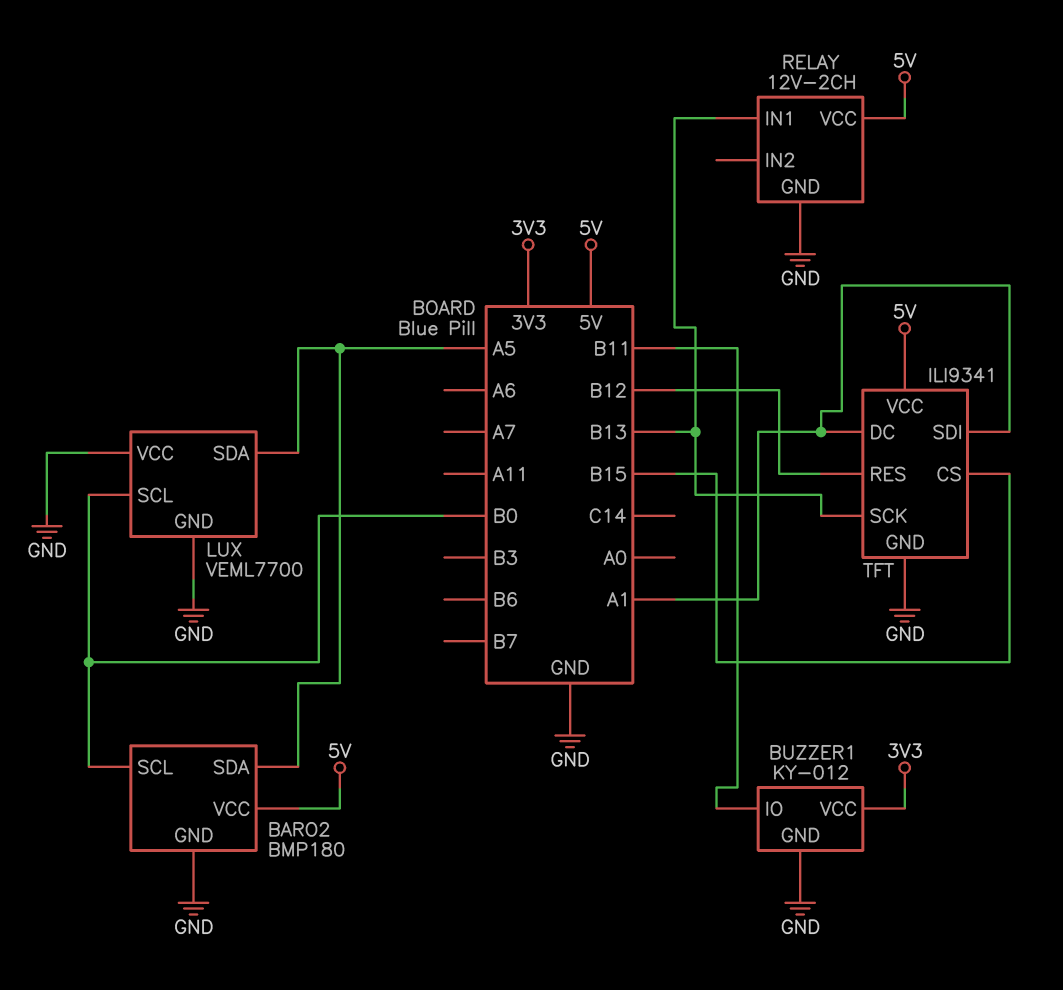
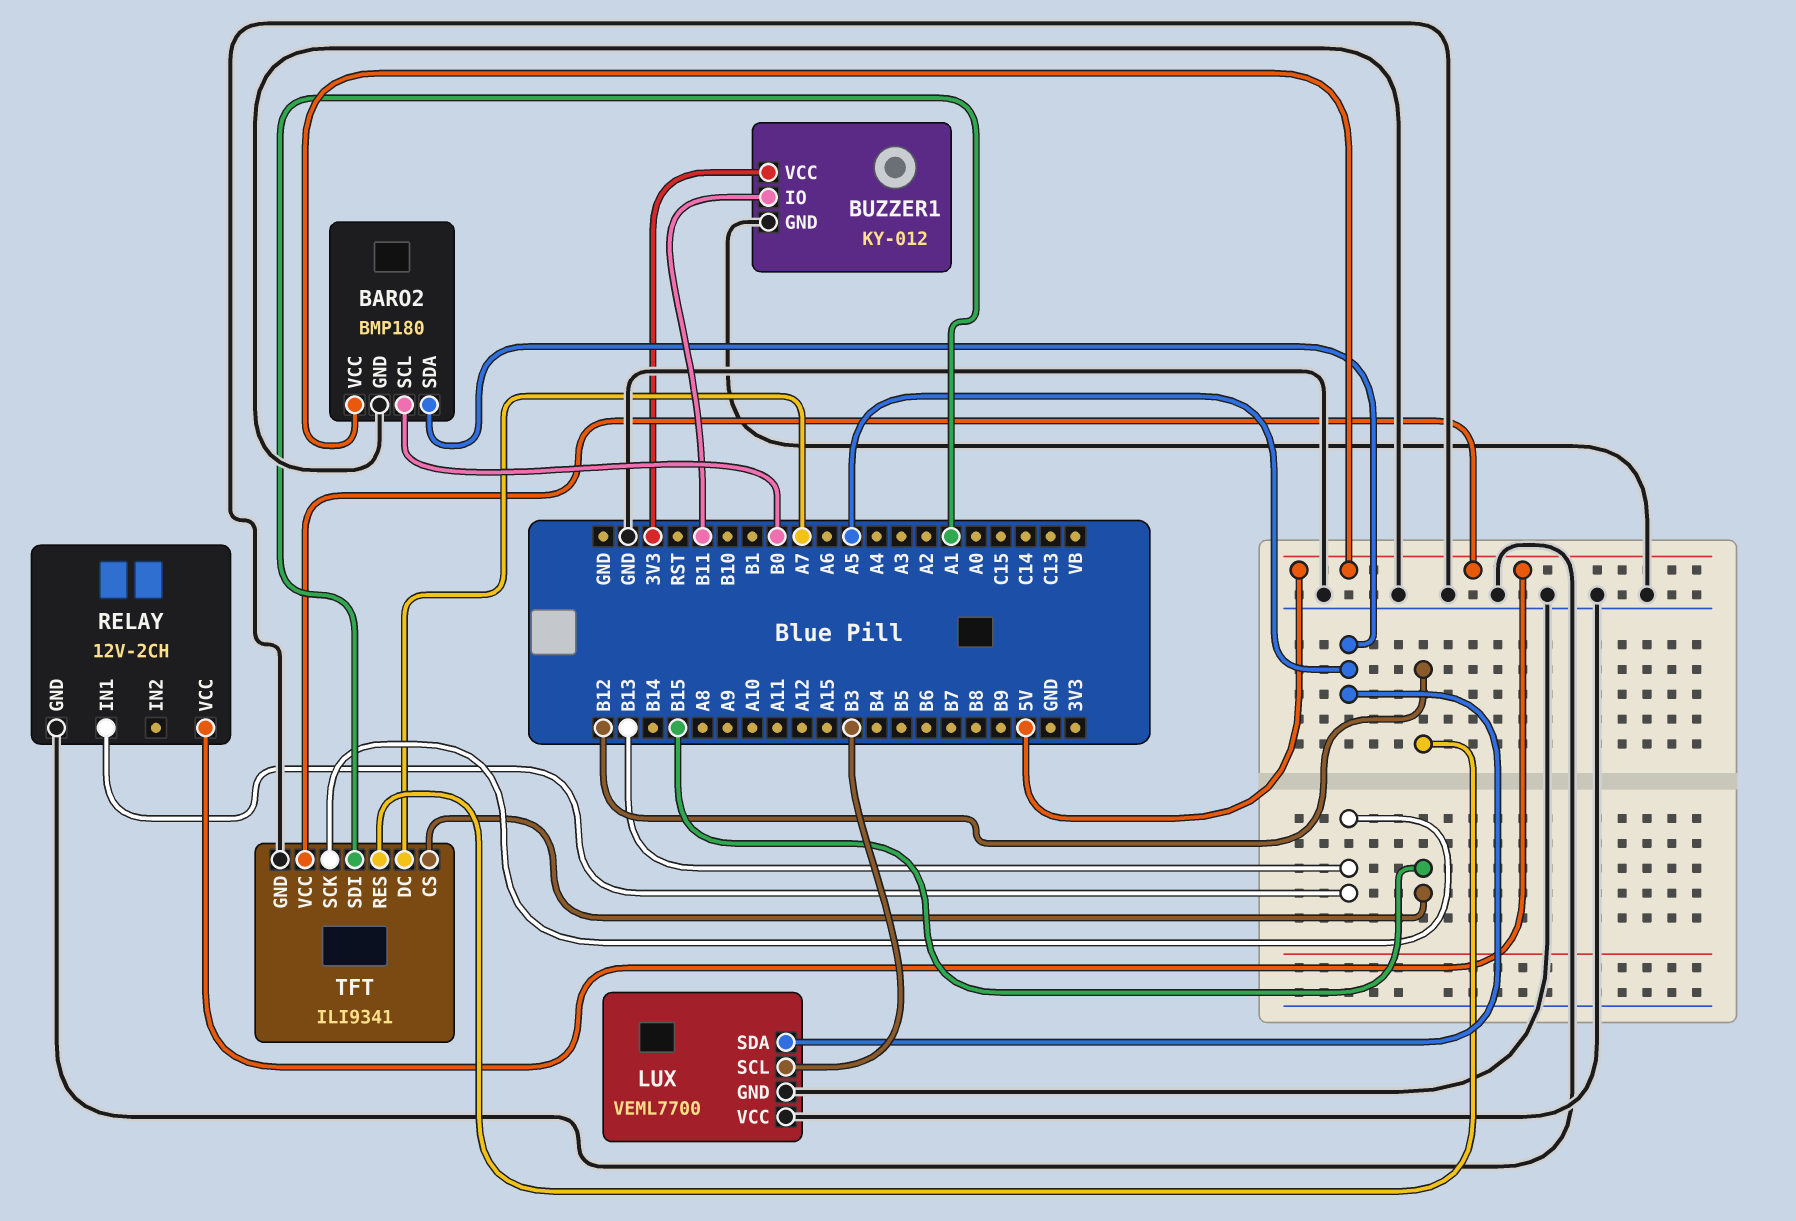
LUX pin SCL: B0 -> B3
TFT pin DC: A1 -> A7

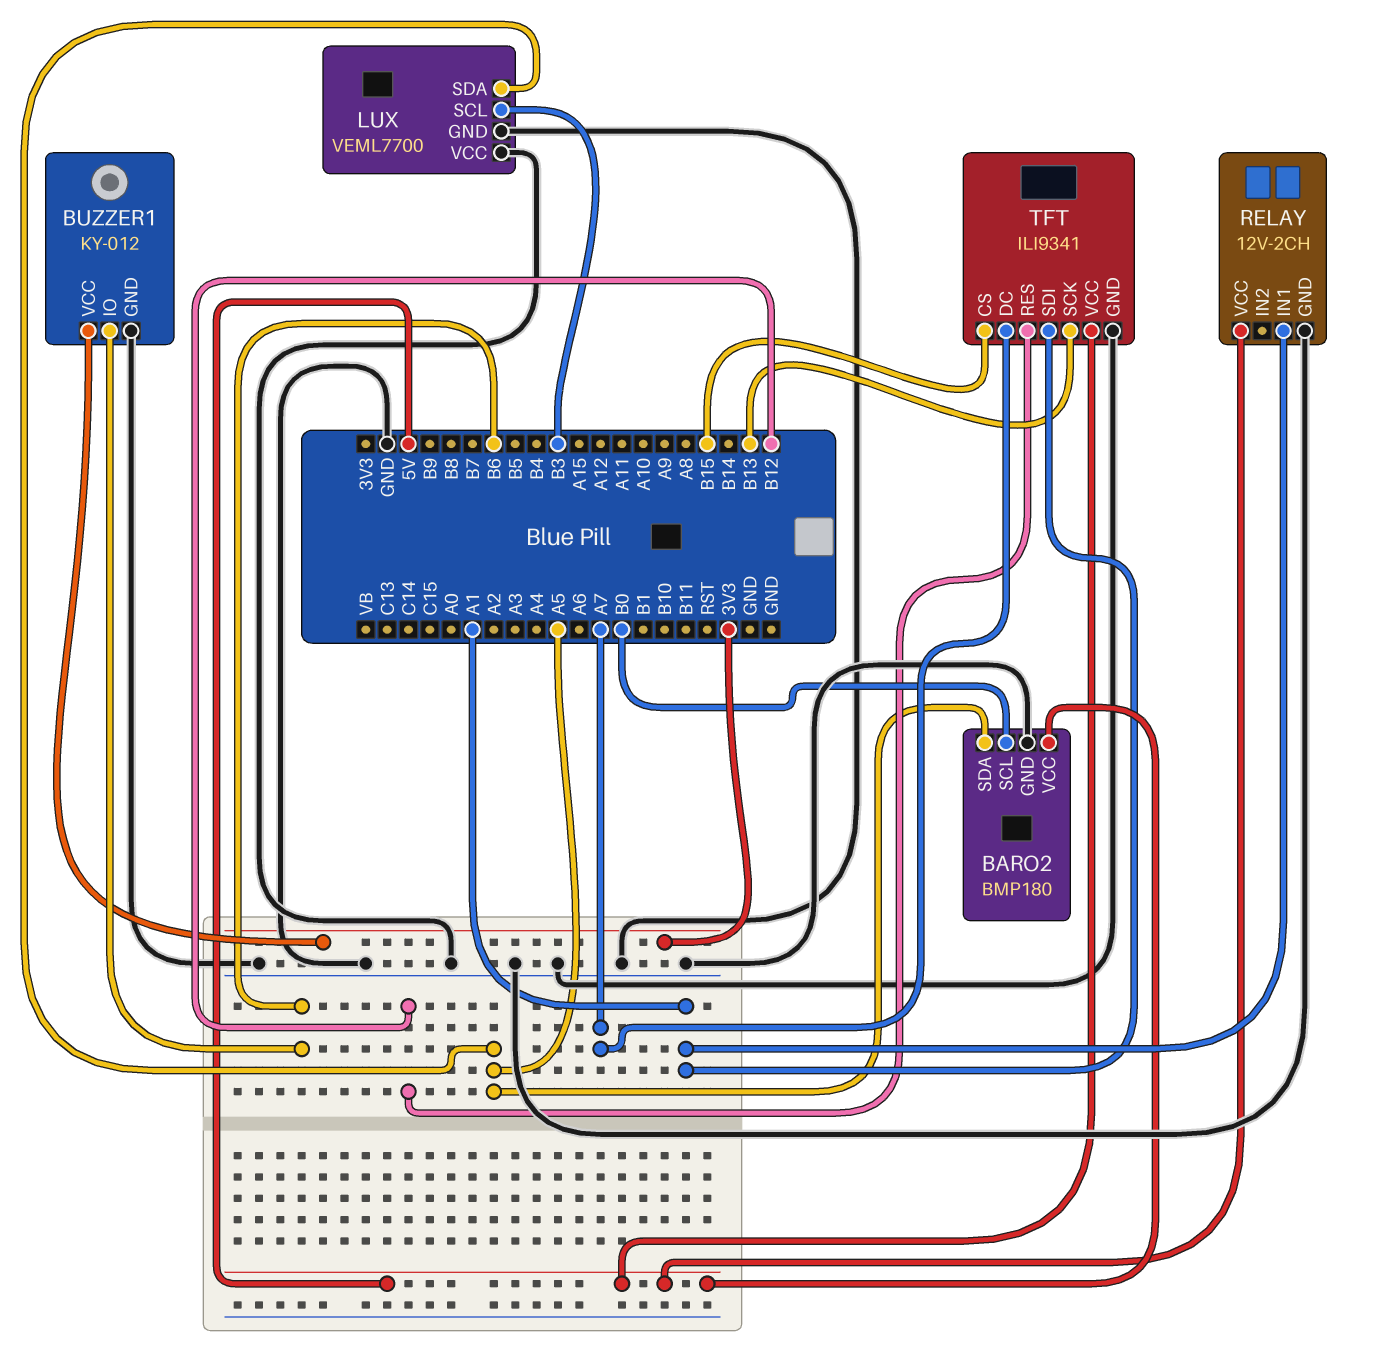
BUZZER1 pin IO: B11 -> B6
RELAY pin IN1: B13 -> A1

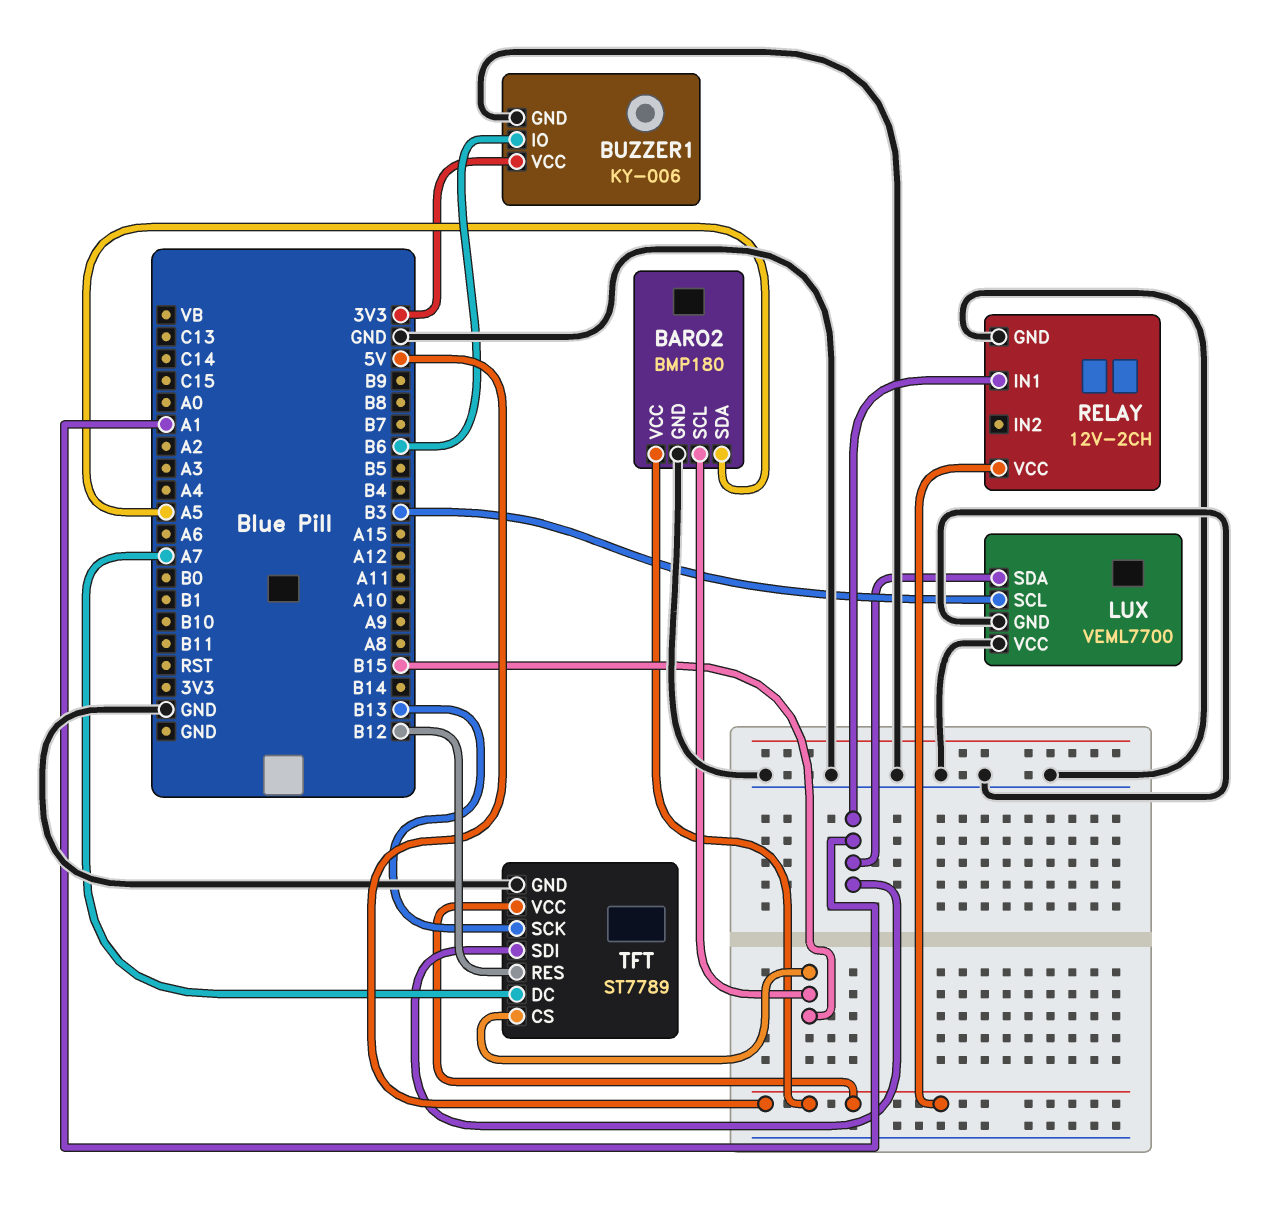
BARO2 pin SCL: B0 -> B15
BUZZER1: KY-012 -> KY-006
LUX pin SDA: A5 -> A1
TFT: ILI9341 -> ST7789

